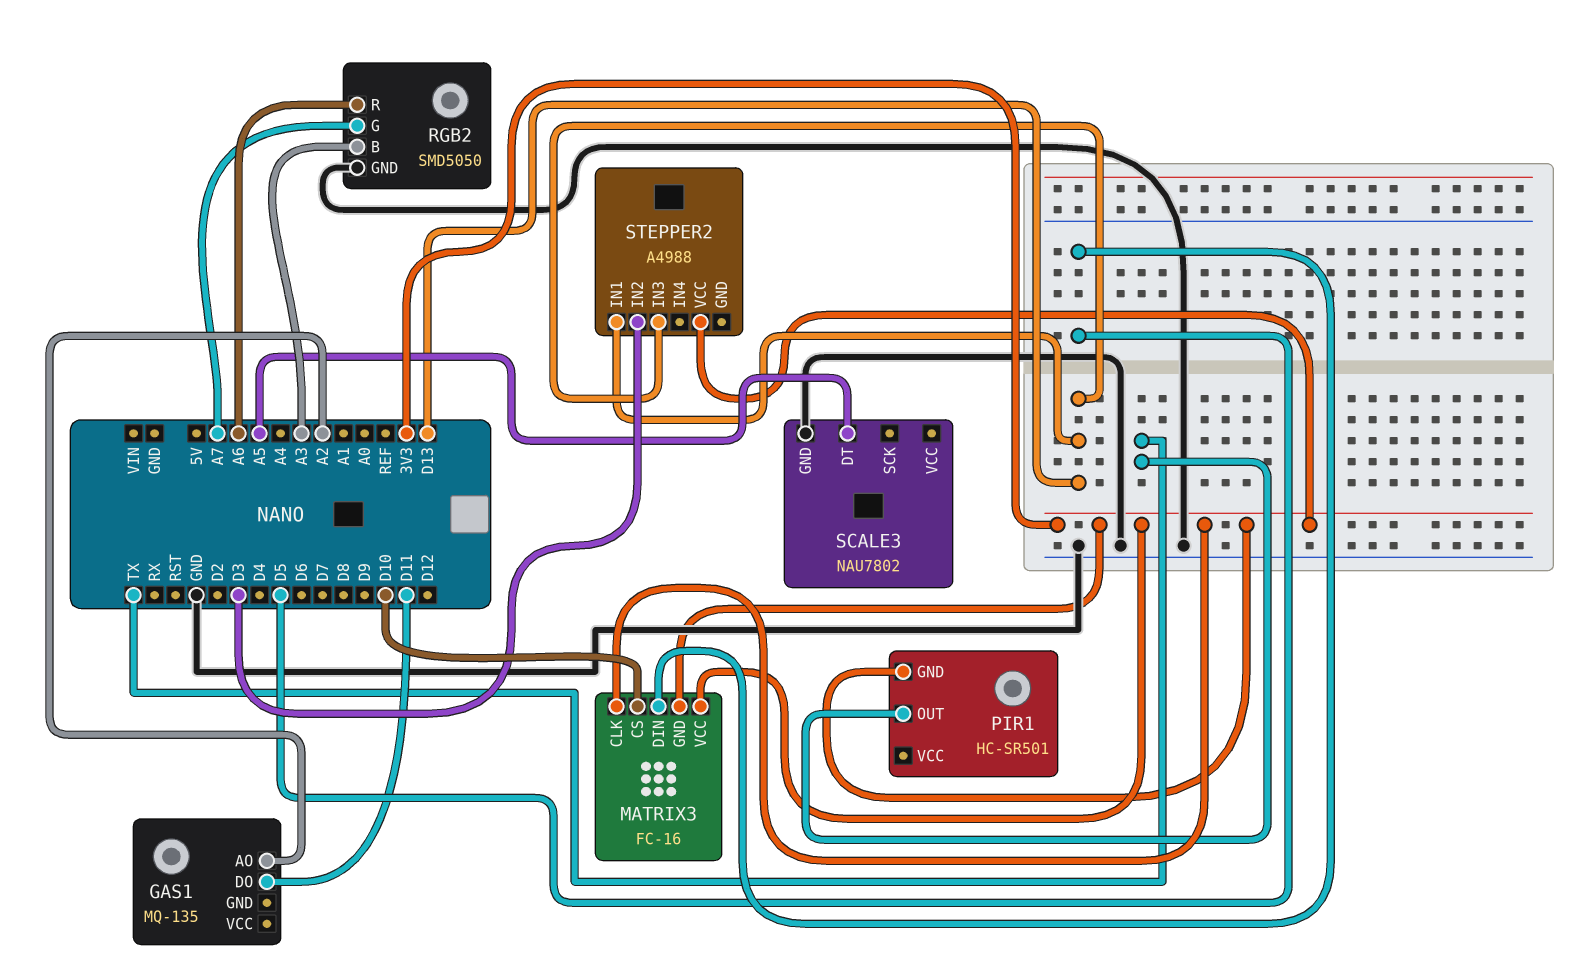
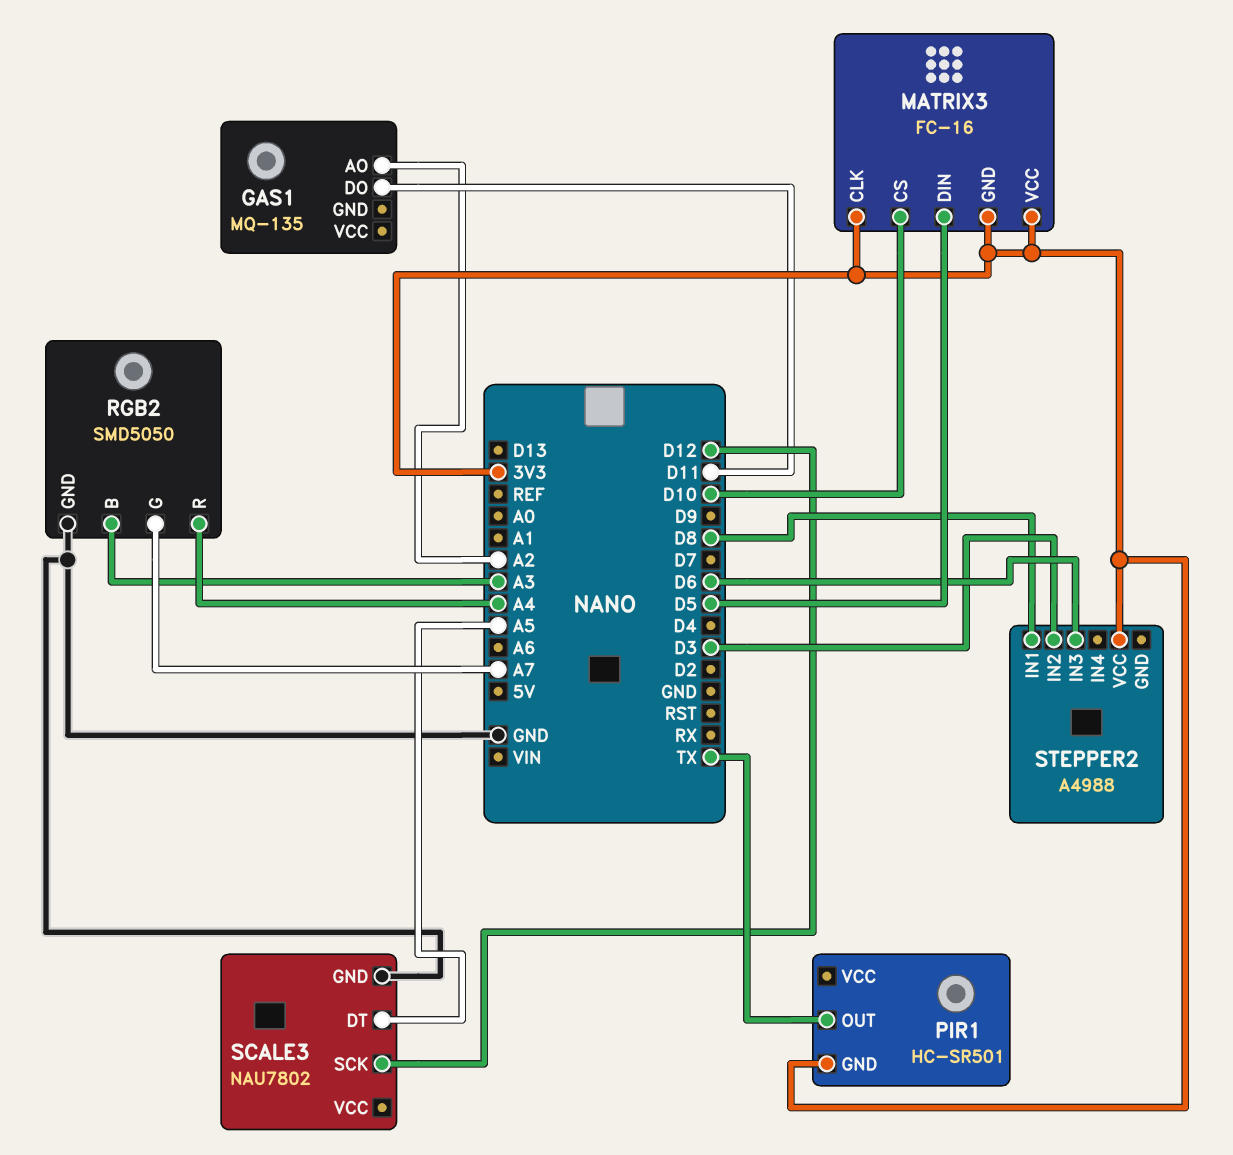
RGB2 pin R: A6 -> A4
SCALE3 pin SCK: none -> D12
STEPPER2 pin IN1: D13 -> D8
STEPPER2 pin IN3: D13 -> D6

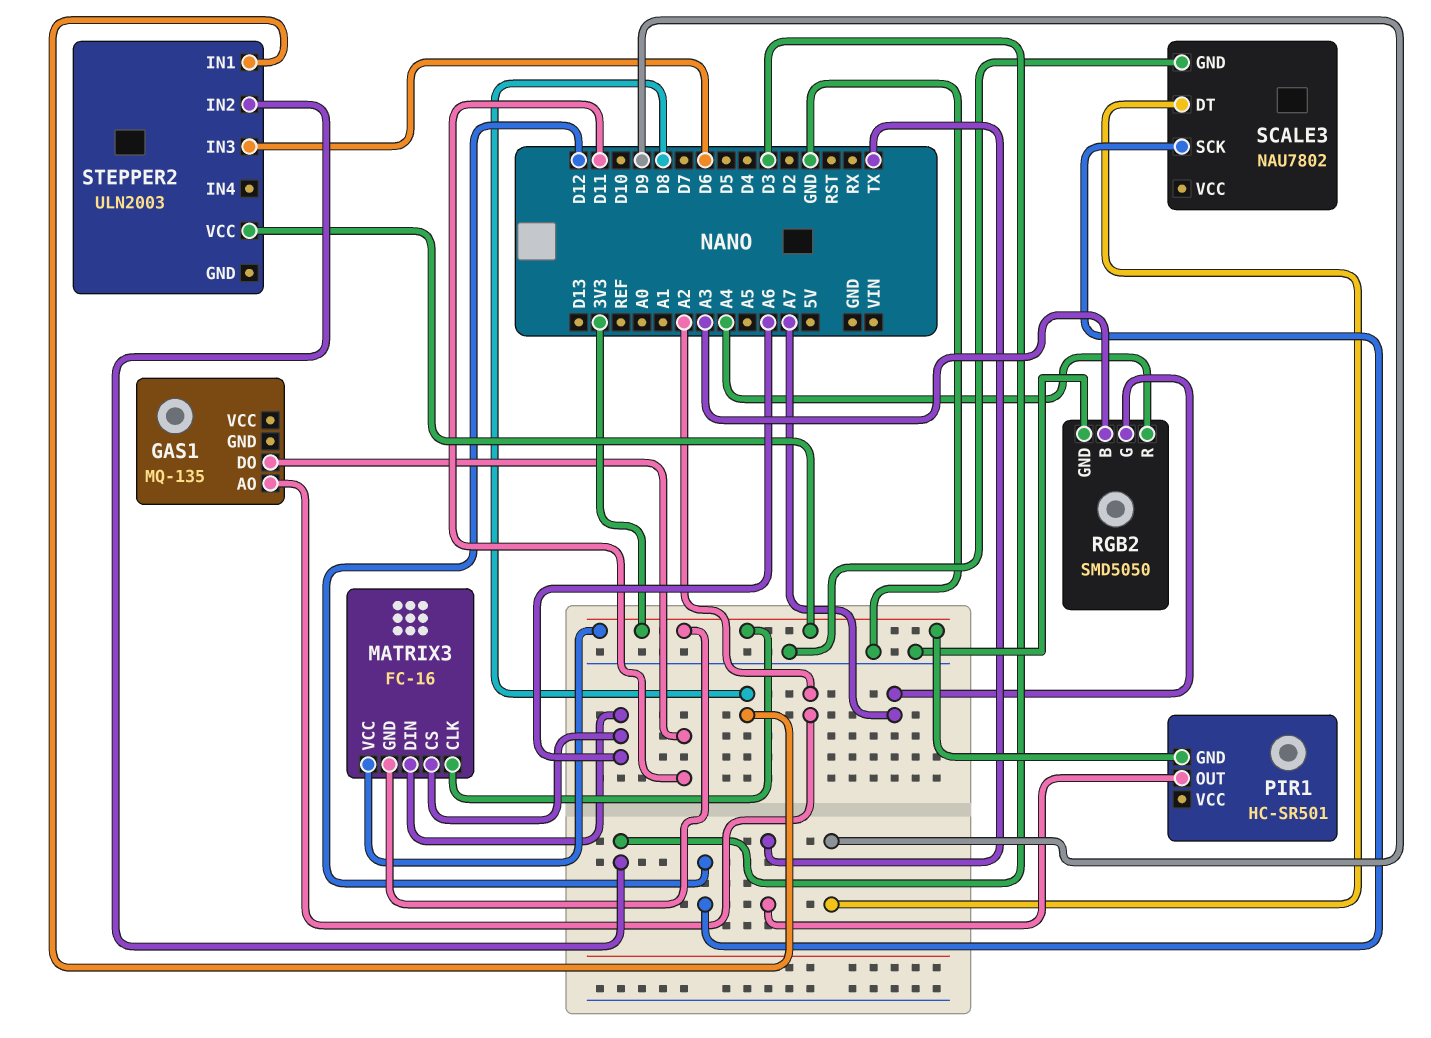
MATRIX3 pin CS: D10 -> A6
MATRIX3 pin DIN: D5 -> A6
SCALE3 pin DT: A5 -> D9
STEPPER2: A4988 -> ULN2003

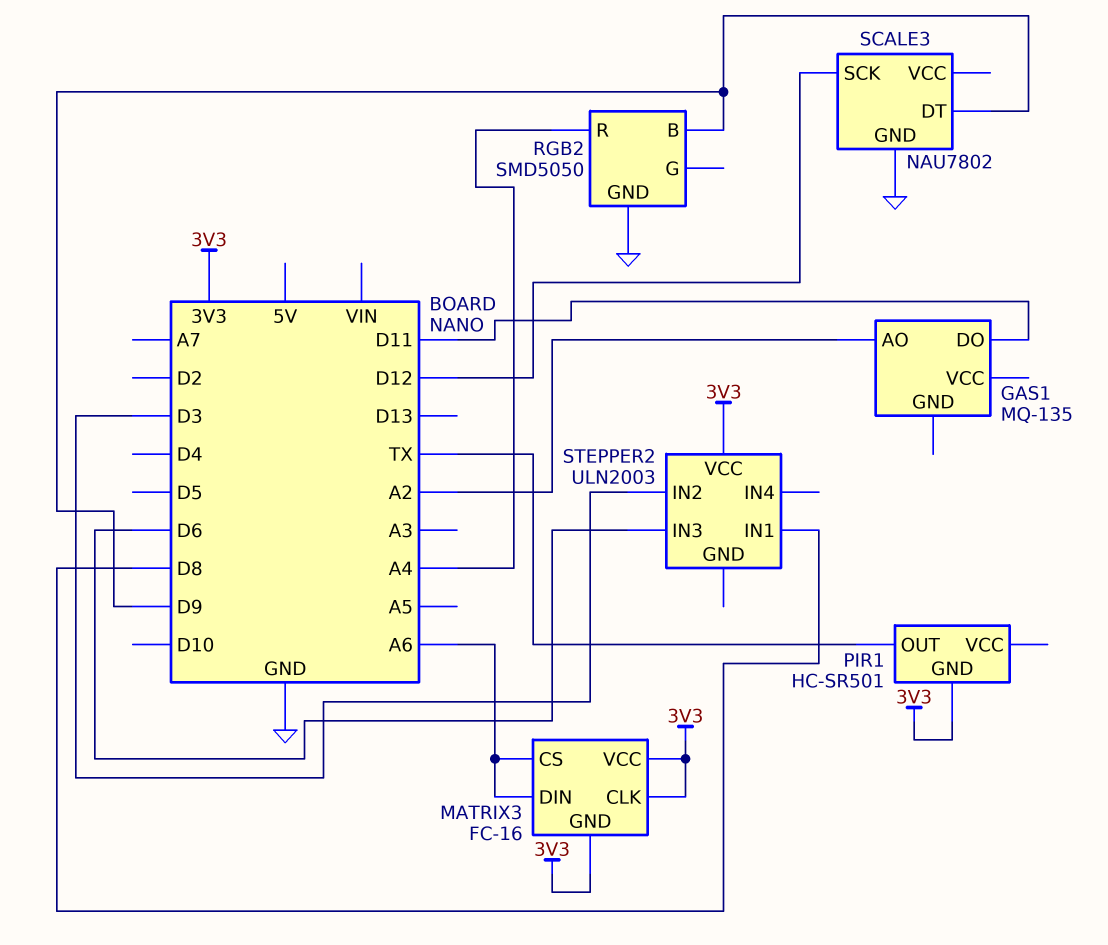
RGB2 pin B: A3 -> D9
RGB2 pin G: A7 -> none

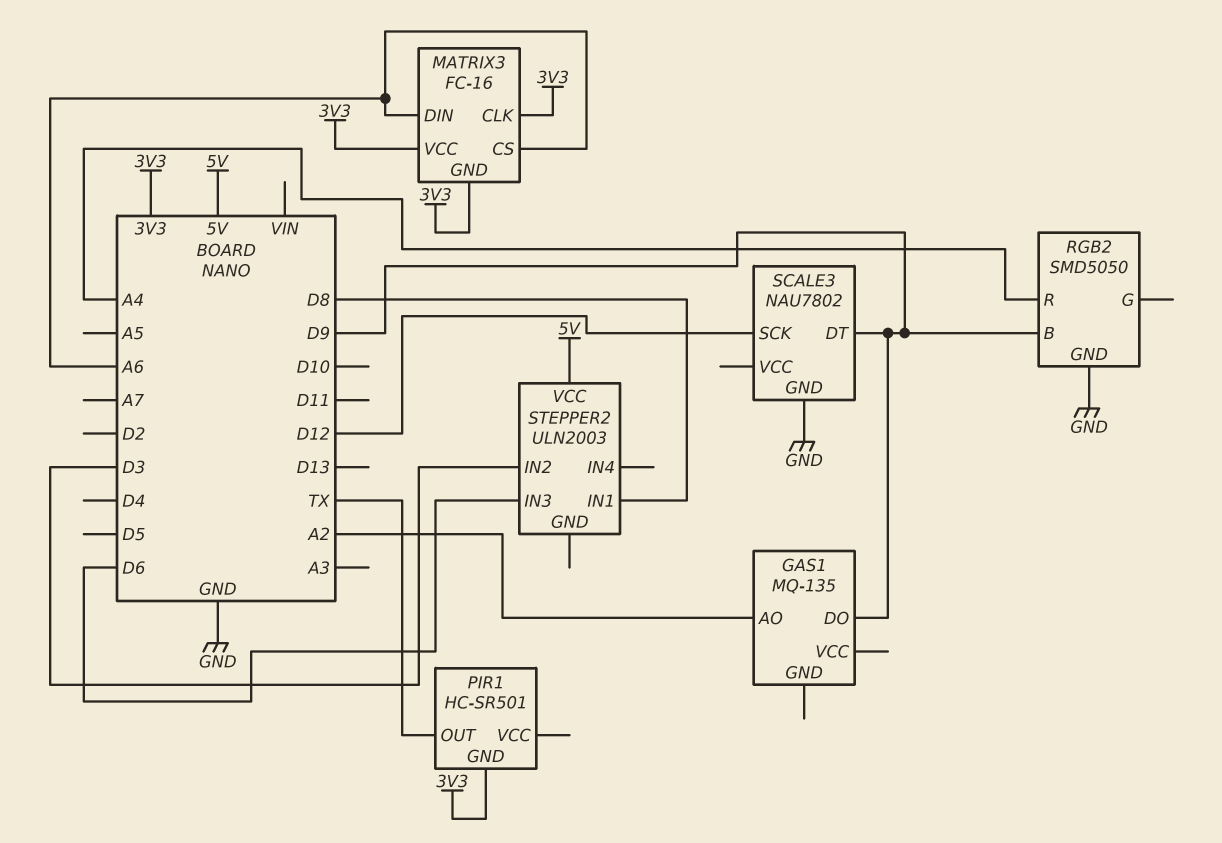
GAS1 pin DO: D11 -> D9
STEPPER2 pin VCC: 3V3 -> 5V

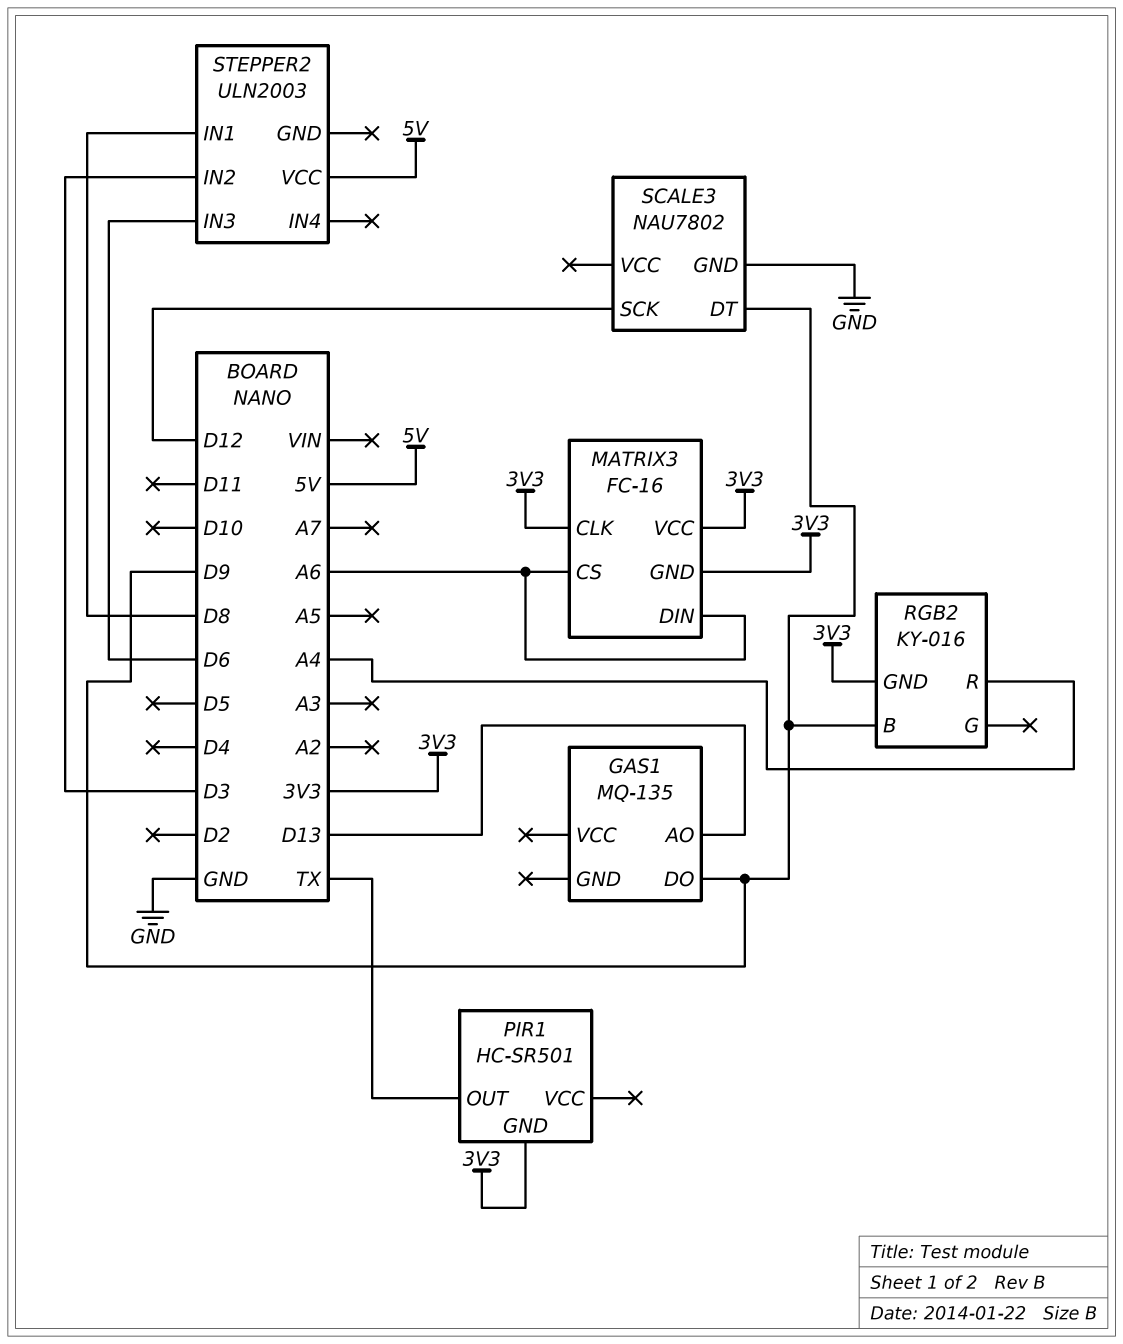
GAS1 pin AO: A2 -> D13
RGB2: SMD5050 -> KY-016
RGB2 pin GND: GND -> 3V3

